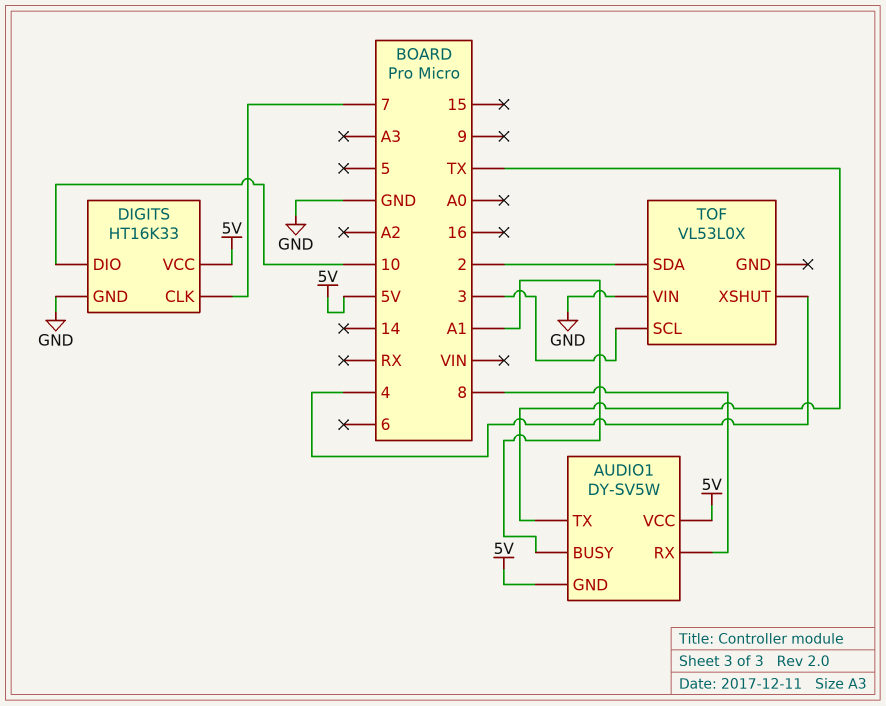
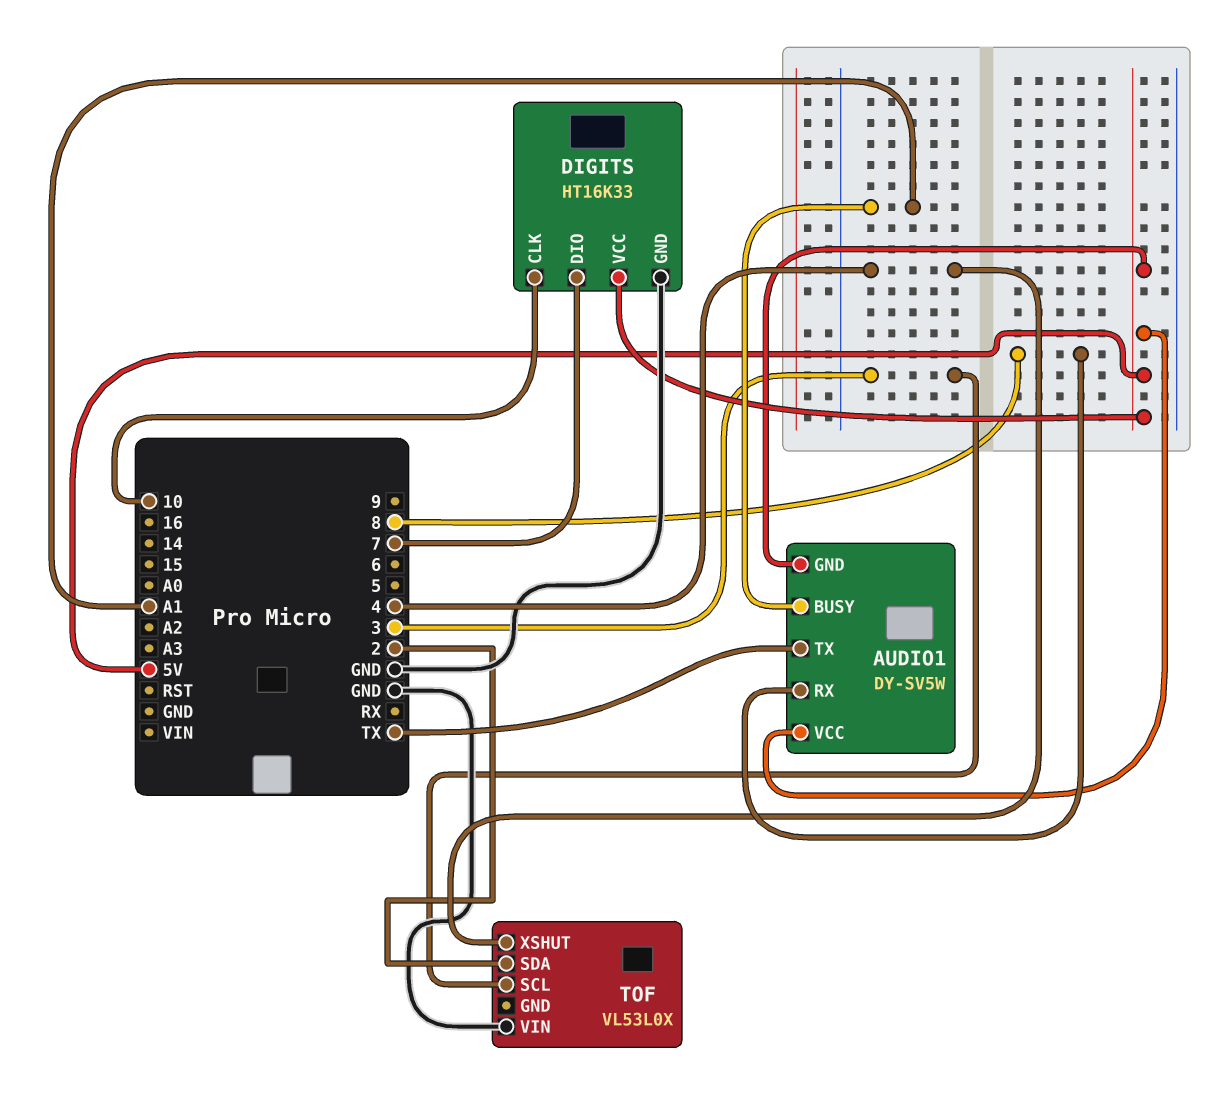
DIGITS pin CLK: 7 -> 10
DIGITS pin DIO: 10 -> 7

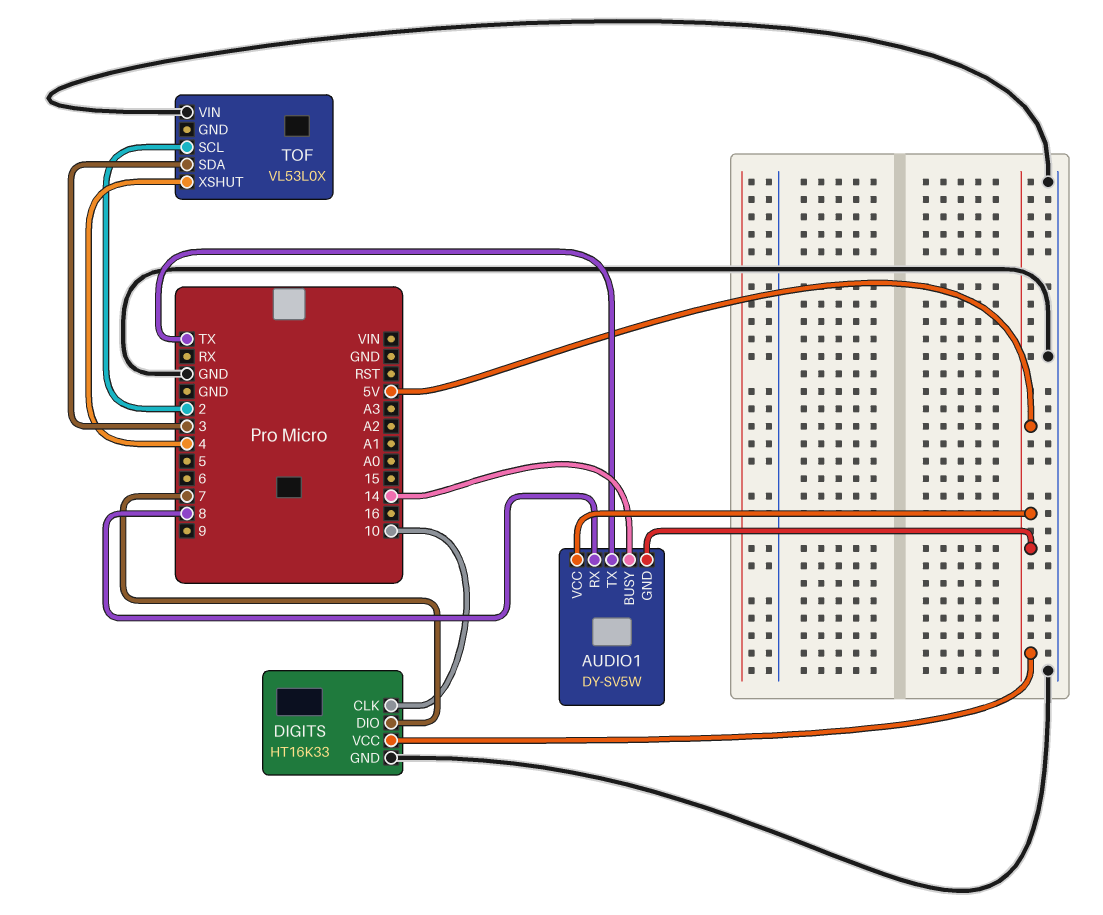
AUDIO1 pin BUSY: A1 -> 14
TOF pin SCL: 3 -> 2
TOF pin SDA: 2 -> 3

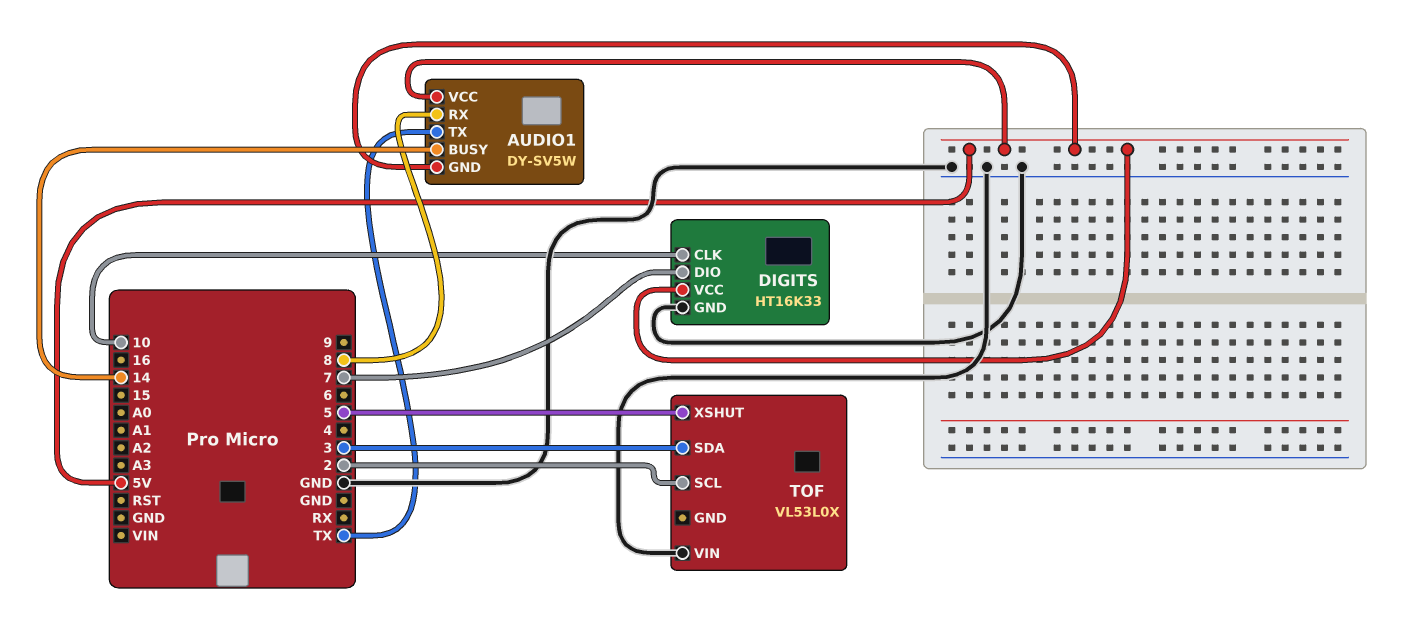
TOF pin XSHUT: 4 -> 5

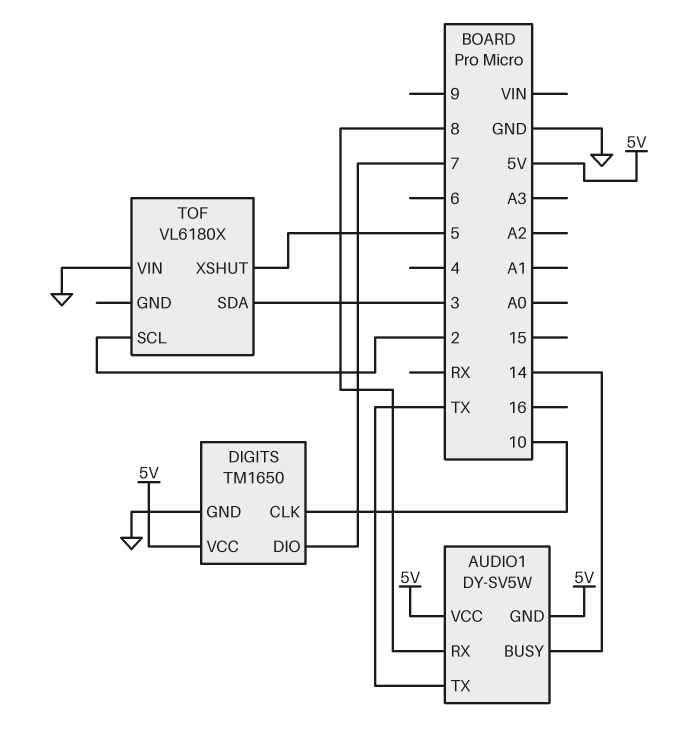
DIGITS: HT16K33 -> TM1650
TOF: VL53L0X -> VL6180X

